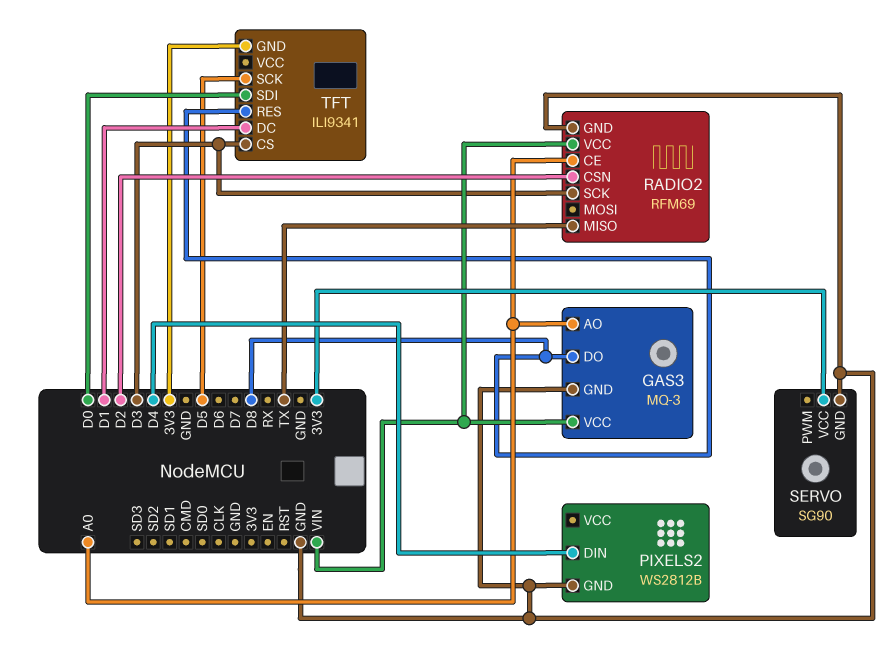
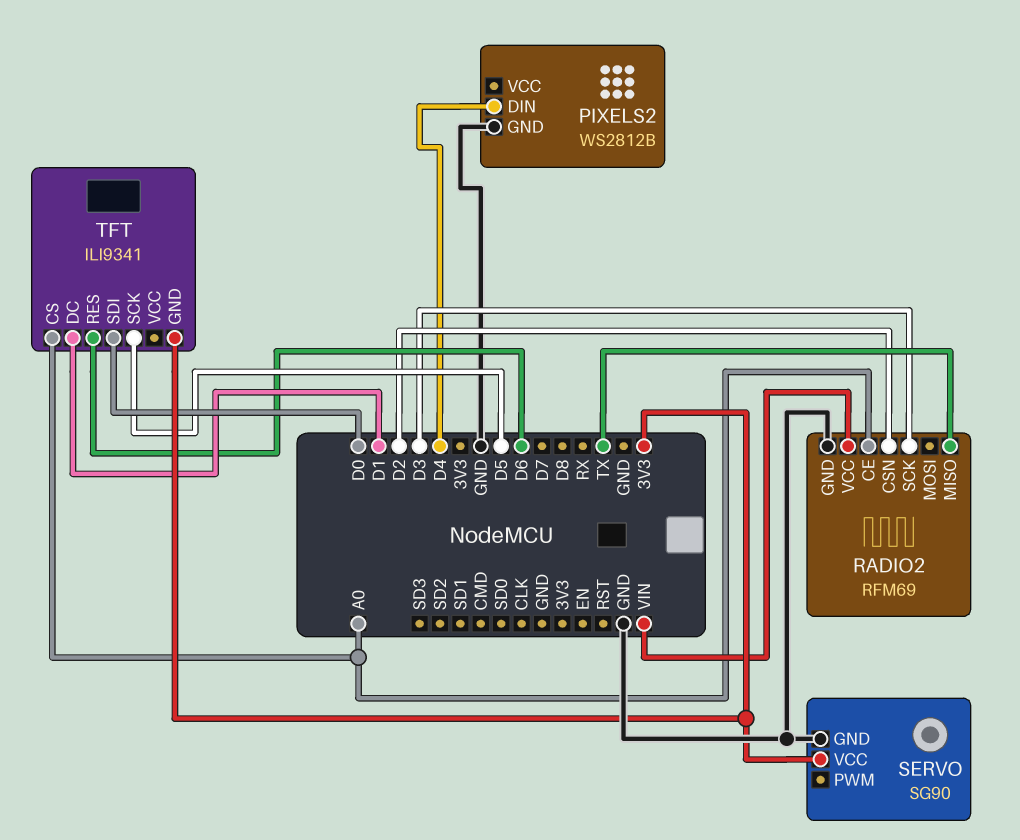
GAS3: MQ-3 -> none
GAS3 pin AO: A0 -> none
GAS3 pin DO: D8 -> none
GAS3 pin GND: GND -> none
GAS3 pin VCC: VIN -> none
TFT pin CS: D3 -> A0
TFT pin RES: D8 -> D6

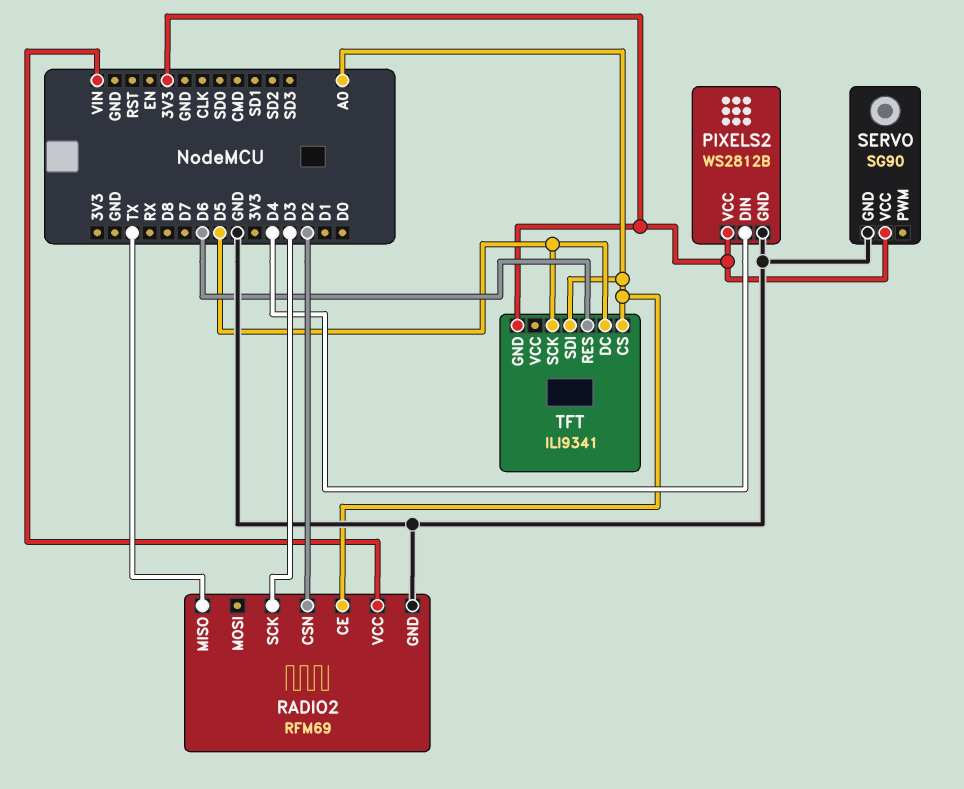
PIXELS2 pin VCC: none -> 3V3
TFT pin DC: D1 -> D5
TFT pin SDI: D0 -> A0

